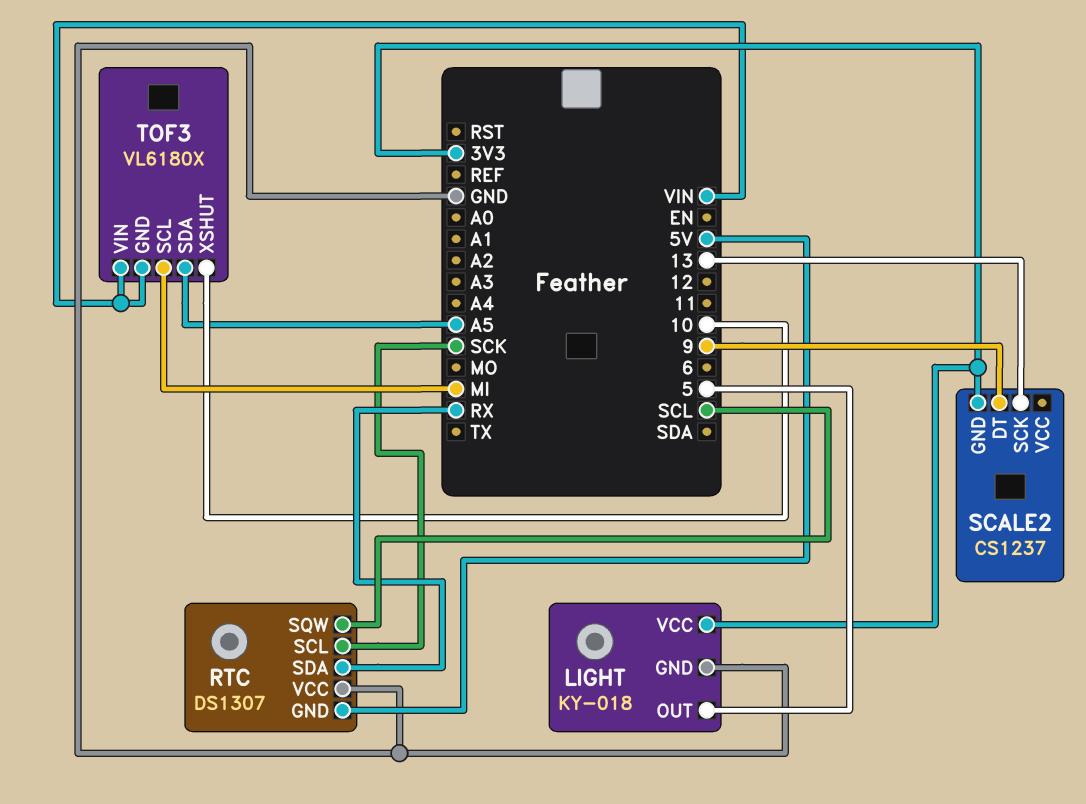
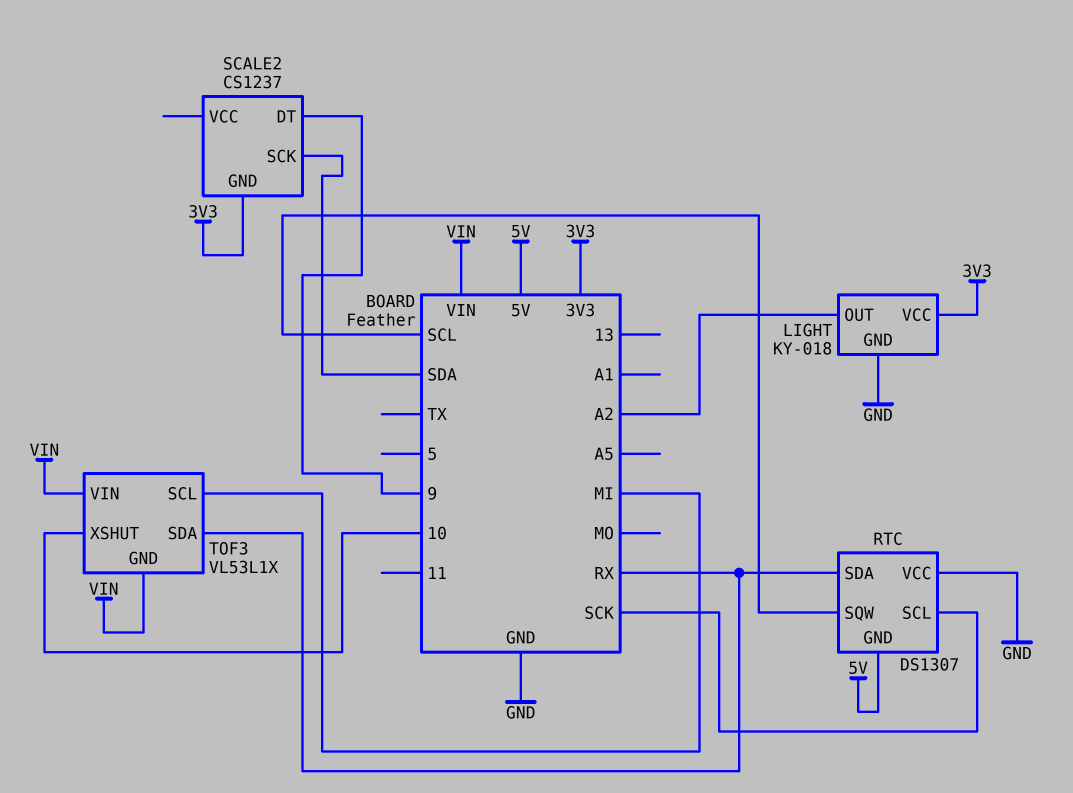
LIGHT pin OUT: 5 -> A2
SCALE2 pin SCK: 13 -> SDA
TOF3: VL6180X -> VL53L1X
TOF3 pin SDA: A5 -> RX

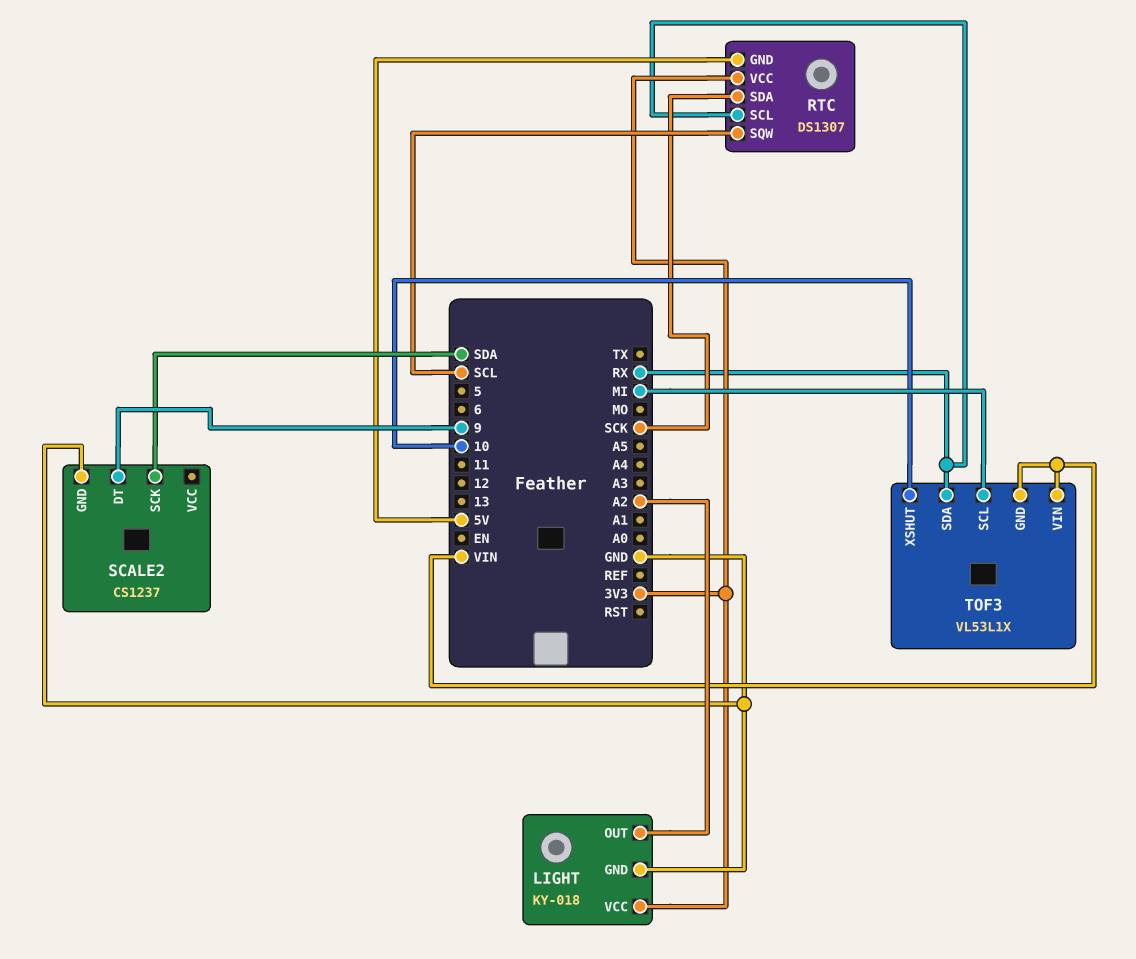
RTC pin SCL: SCK -> RX
RTC pin SDA: RX -> SCK
RTC pin VCC: GND -> 3V3
SCALE2 pin GND: 3V3 -> GND

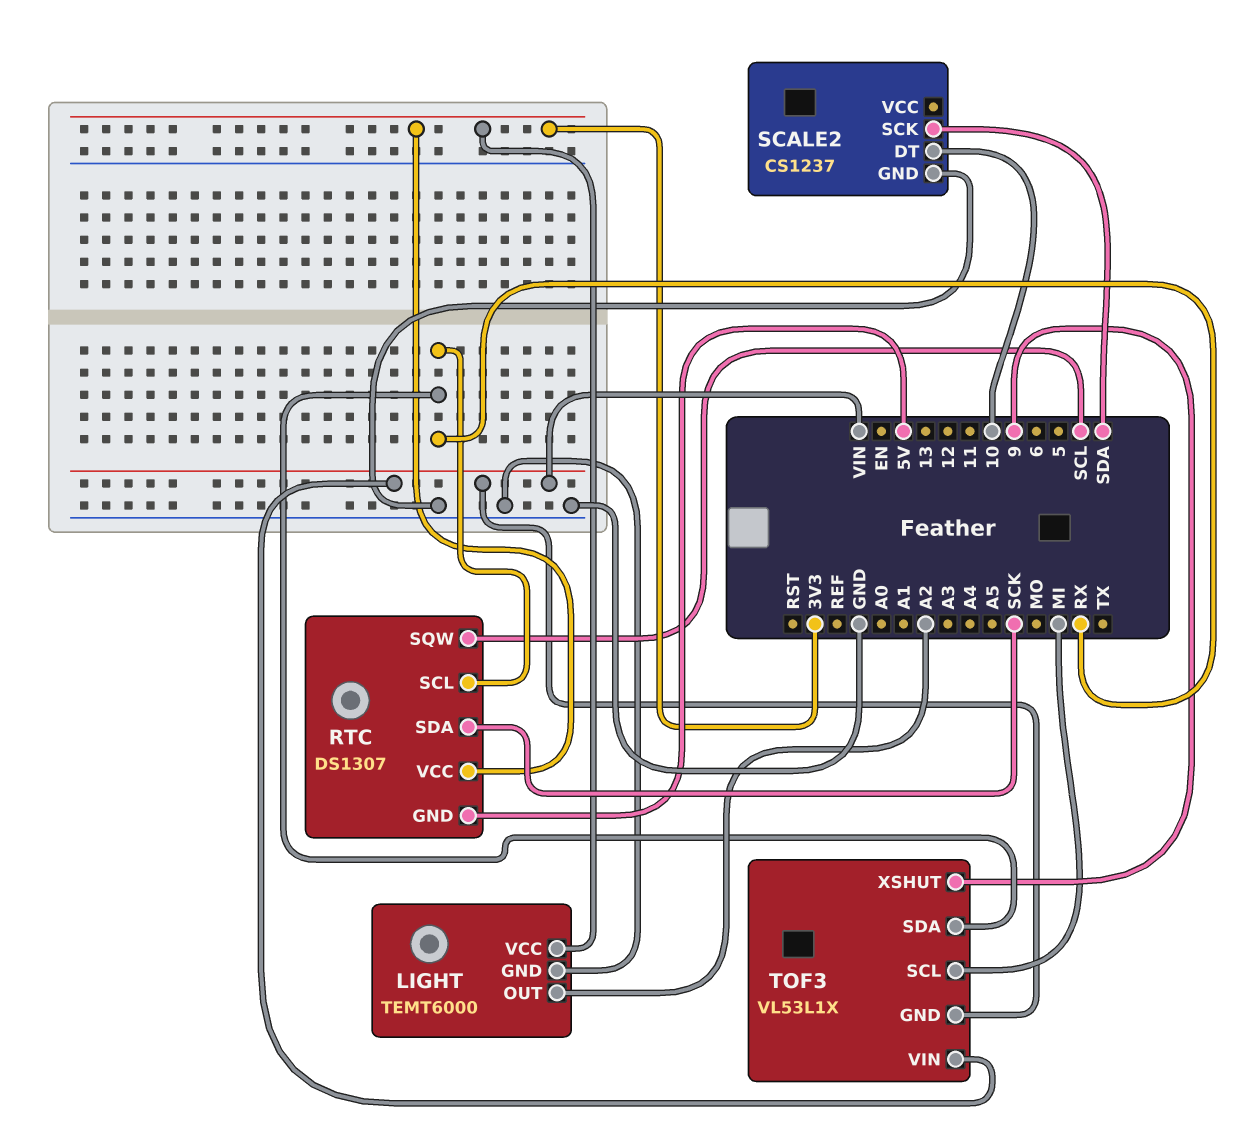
LIGHT: KY-018 -> TEMT6000
SCALE2 pin DT: 9 -> 10
TOF3 pin XSHUT: 10 -> 9

